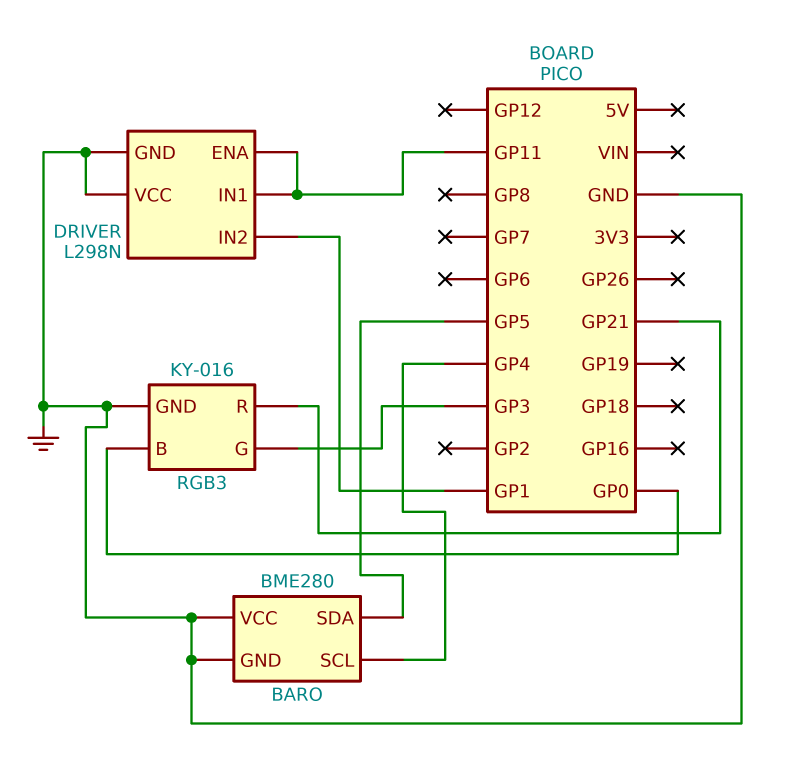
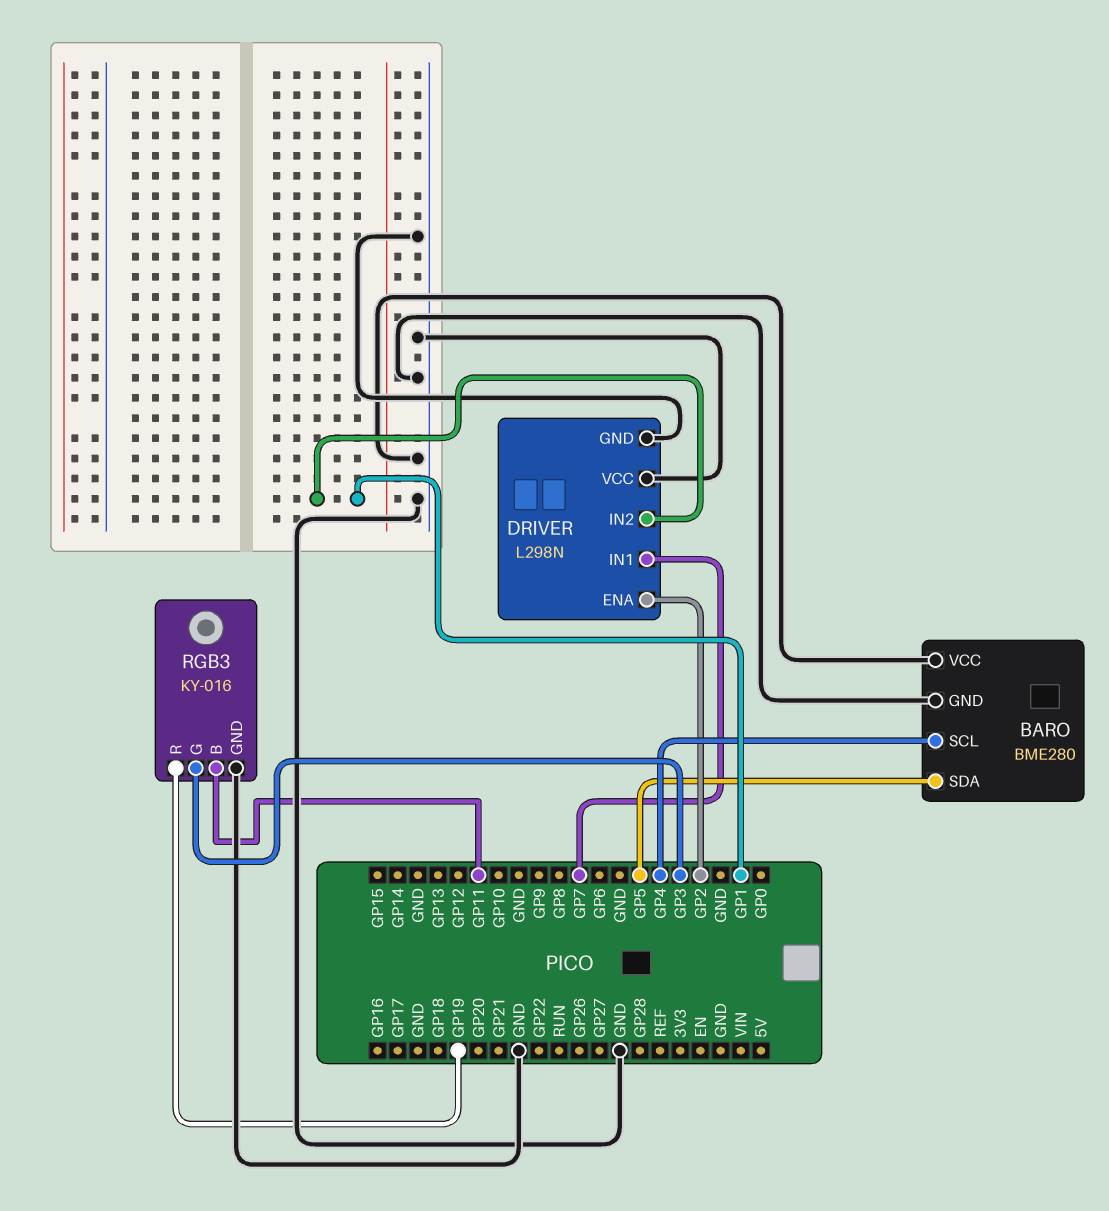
DRIVER pin ENA: GP11 -> GP2
DRIVER pin IN1: GP11 -> GP7
RGB3 pin B: GP0 -> GP11
RGB3 pin R: GP21 -> GP19

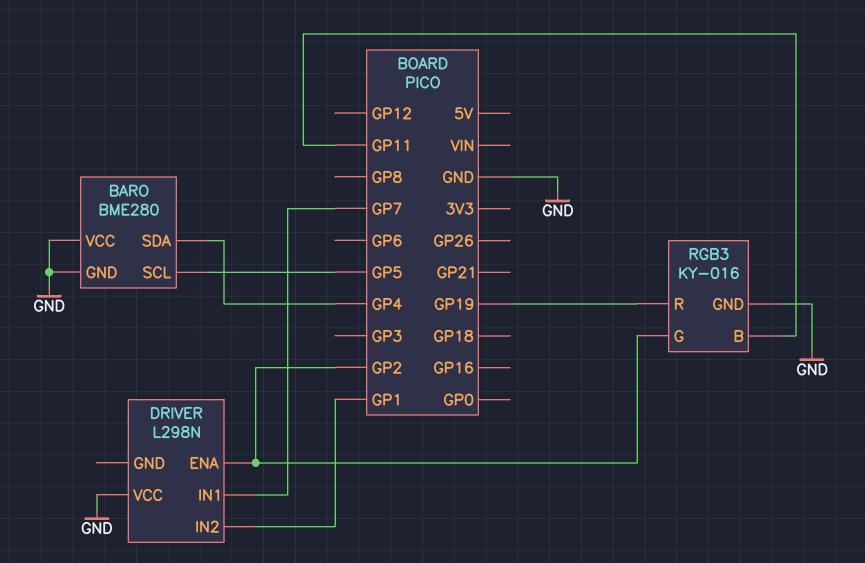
BARO pin SCL: GP4 -> GP5
BARO pin SDA: GP5 -> GP4
DRIVER pin GND: GND -> none
RGB3 pin G: GP3 -> GP2

